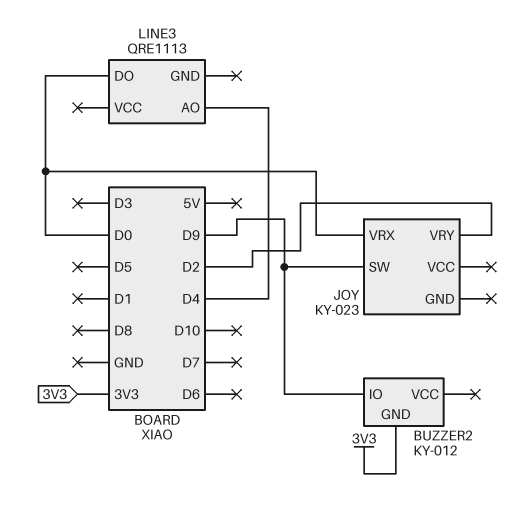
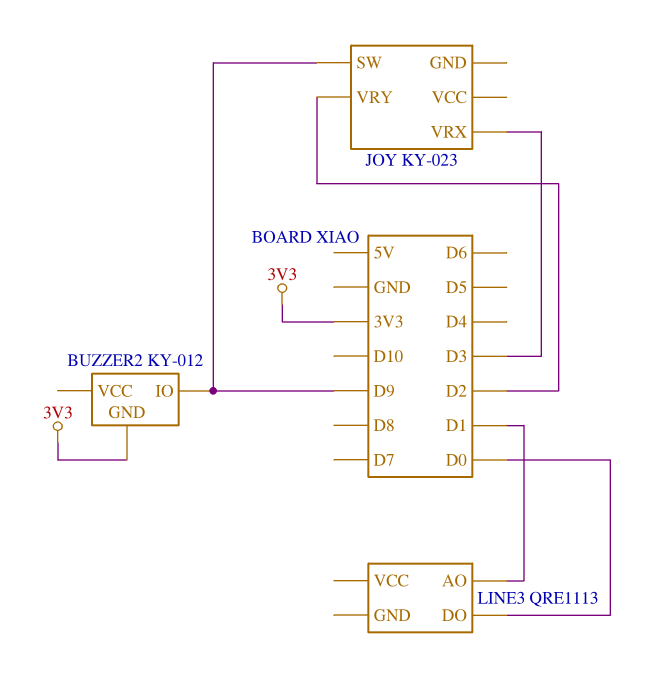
JOY pin VRX: D0 -> D3
LINE3 pin AO: D4 -> D1

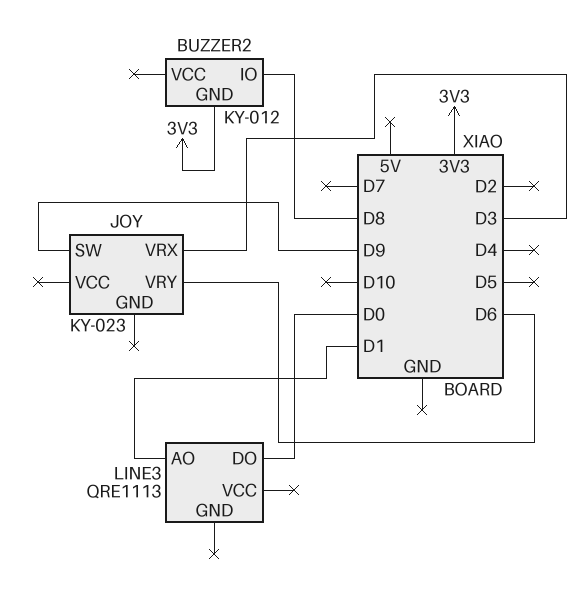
BUZZER2 pin IO: D9 -> D8
JOY pin VRY: D2 -> D6

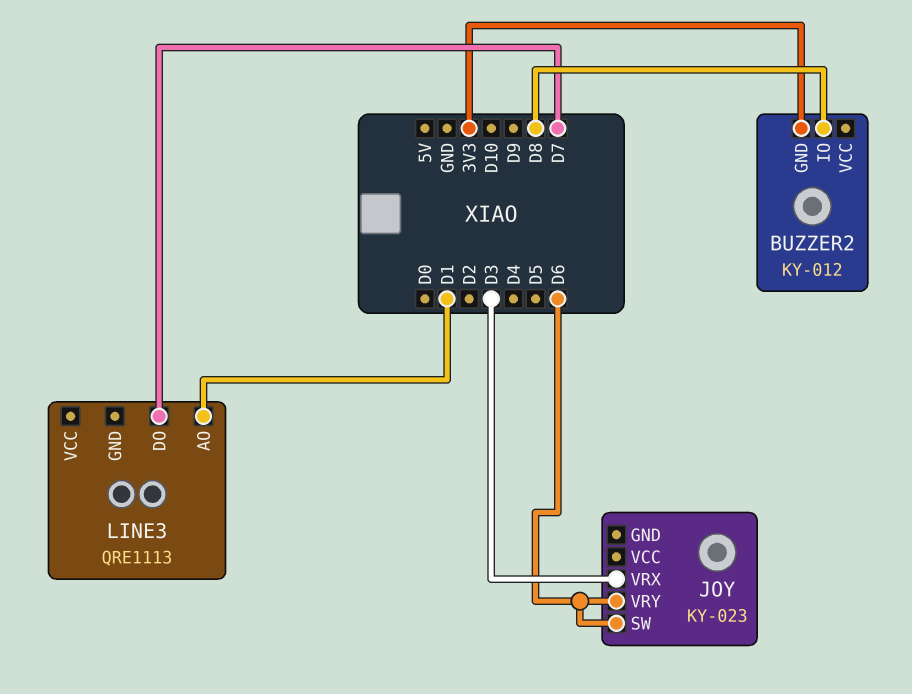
JOY pin SW: D9 -> D6
LINE3 pin DO: D0 -> D7

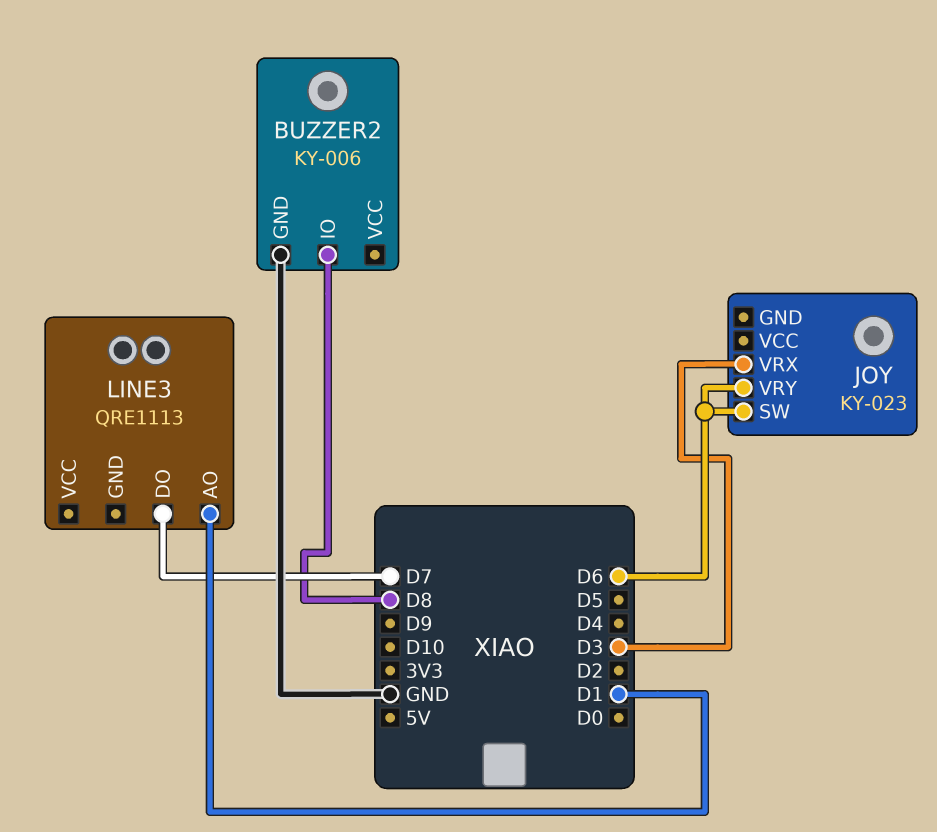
BUZZER2: KY-012 -> KY-006
BUZZER2 pin GND: 3V3 -> GND

